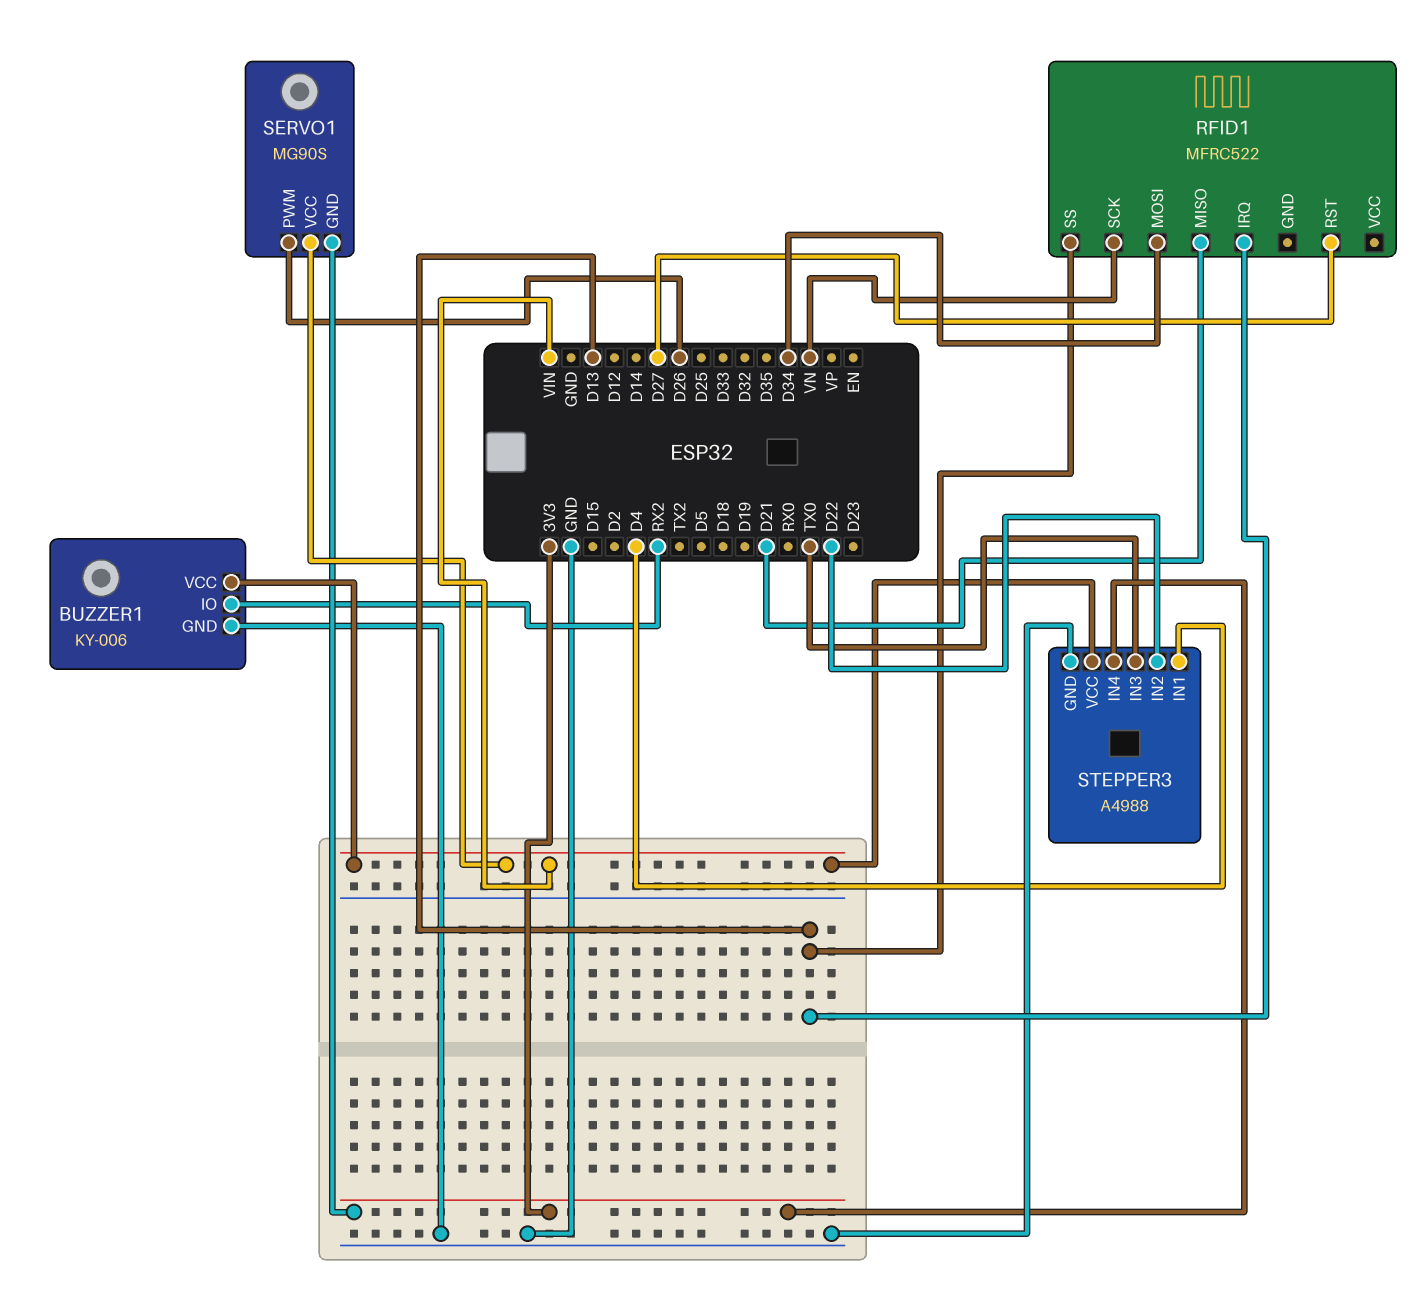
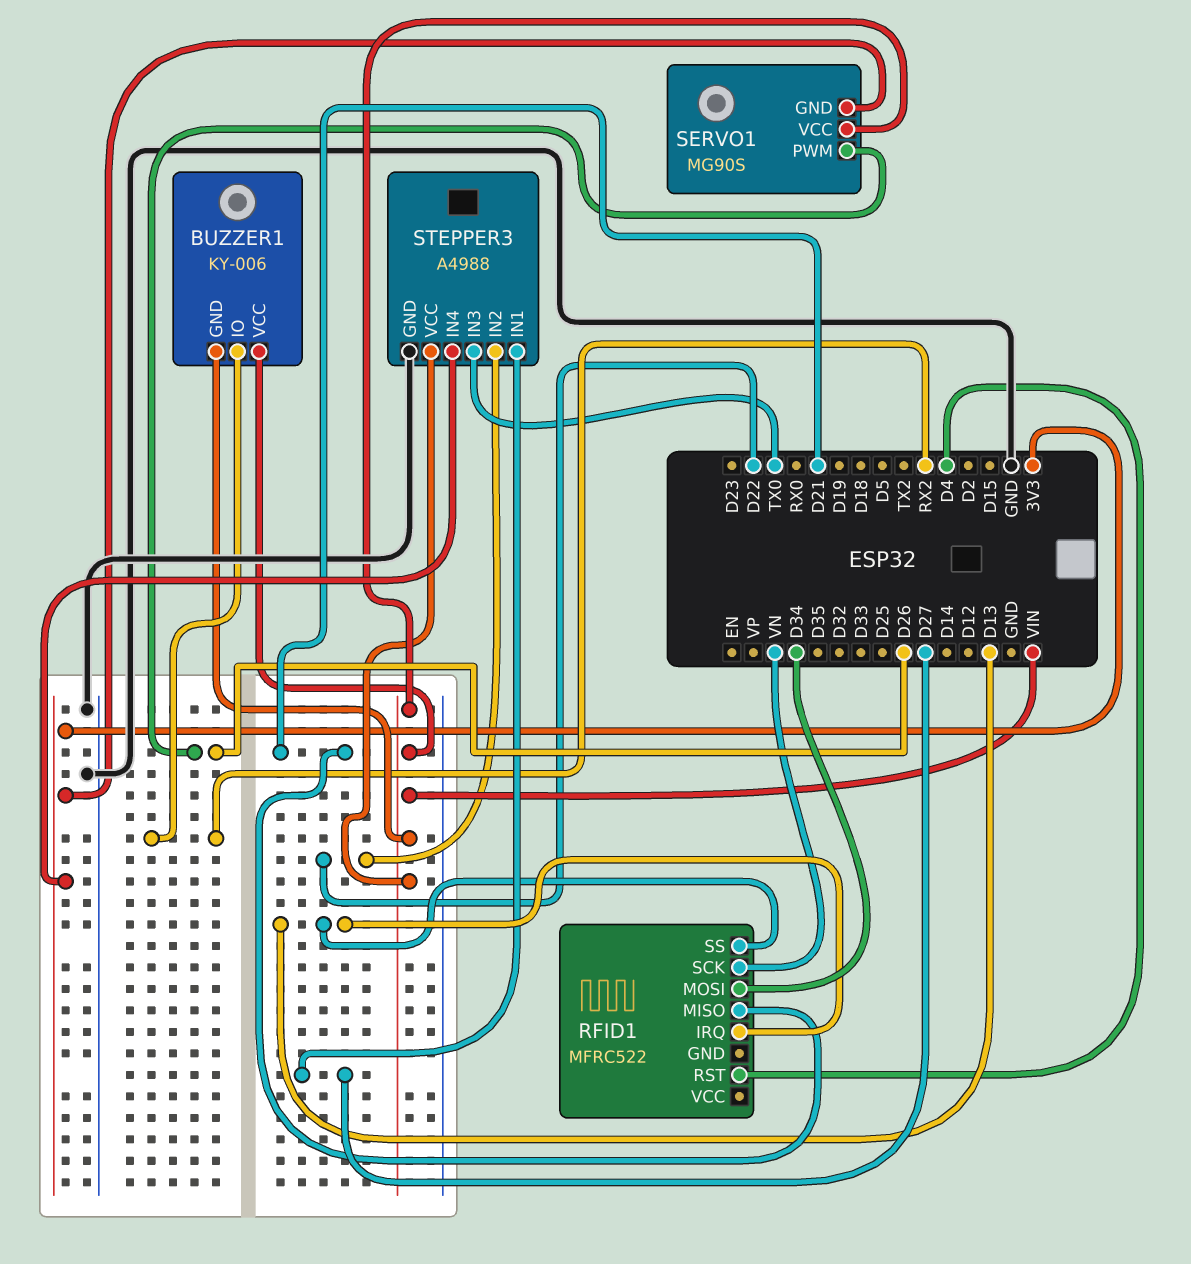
BUZZER1 pin GND: GND -> VIN
RFID1 pin RST: D27 -> D4
STEPPER3 pin IN1: D4 -> D27

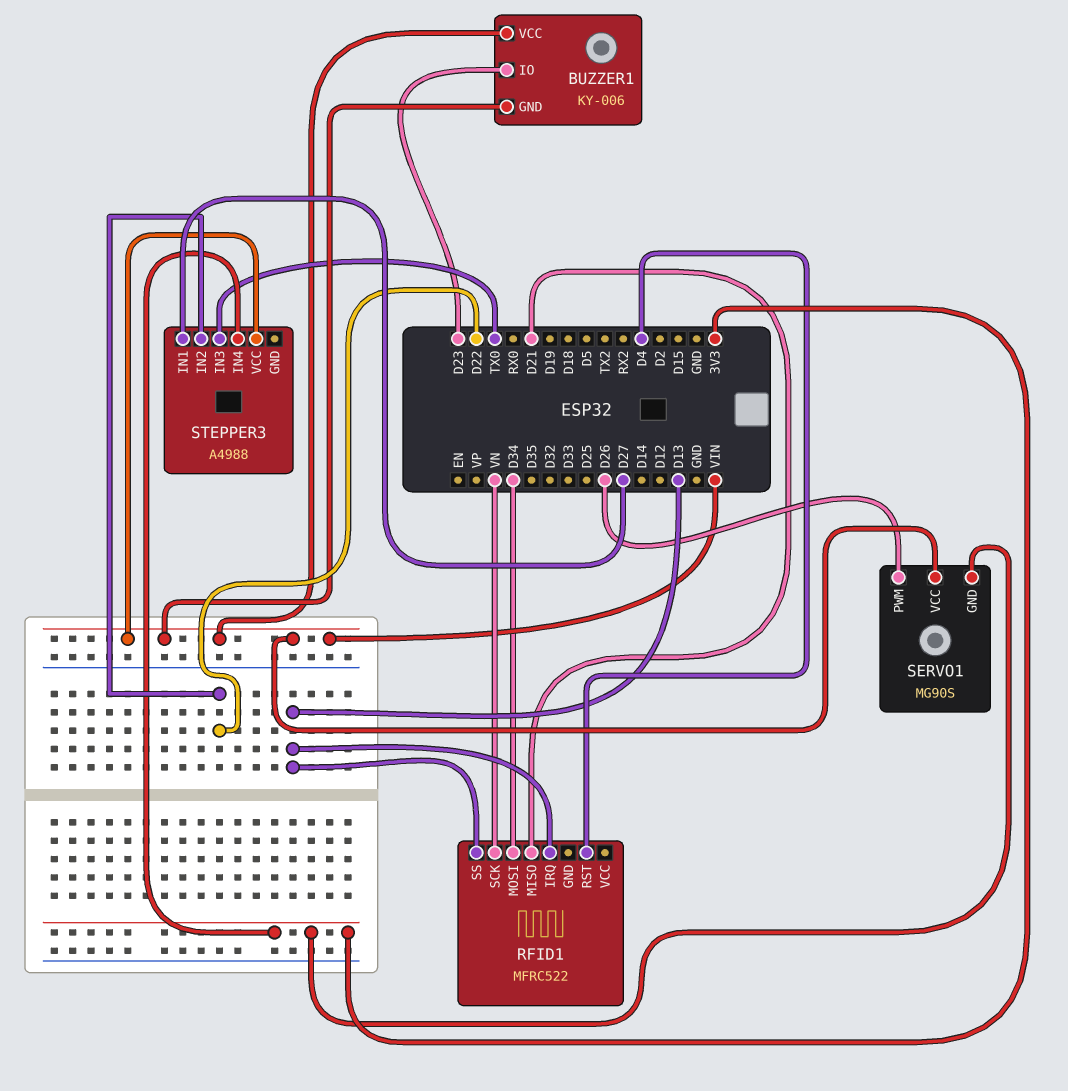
BUZZER1 pin IO: RX2 -> D23
STEPPER3 pin GND: GND -> none

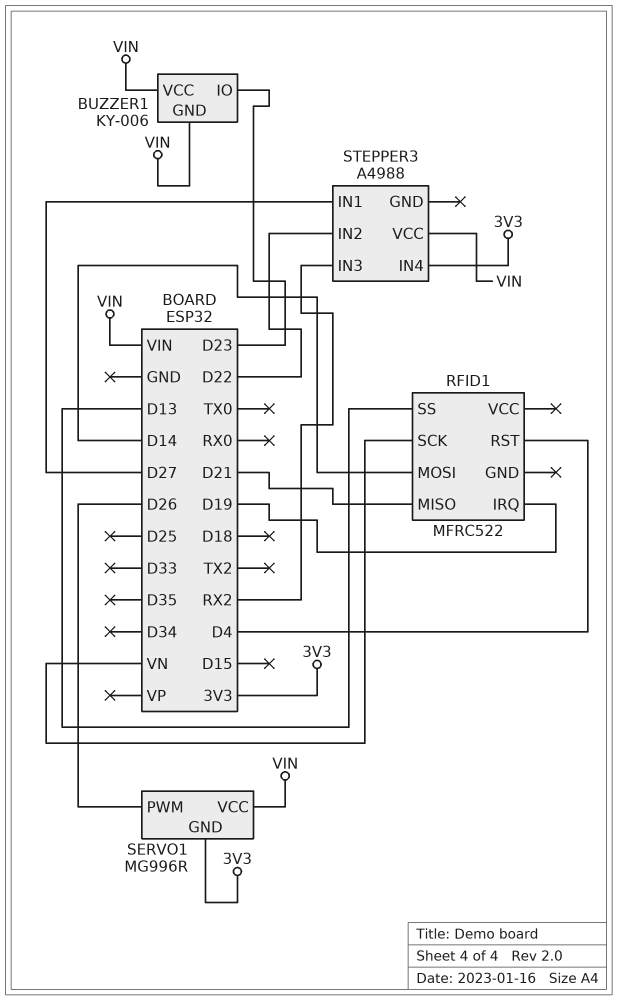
RFID1 pin IRQ: D13 -> D19
RFID1 pin MOSI: D34 -> D14
SERVO1: MG90S -> MG996R
STEPPER3 pin IN3: TX0 -> RX2

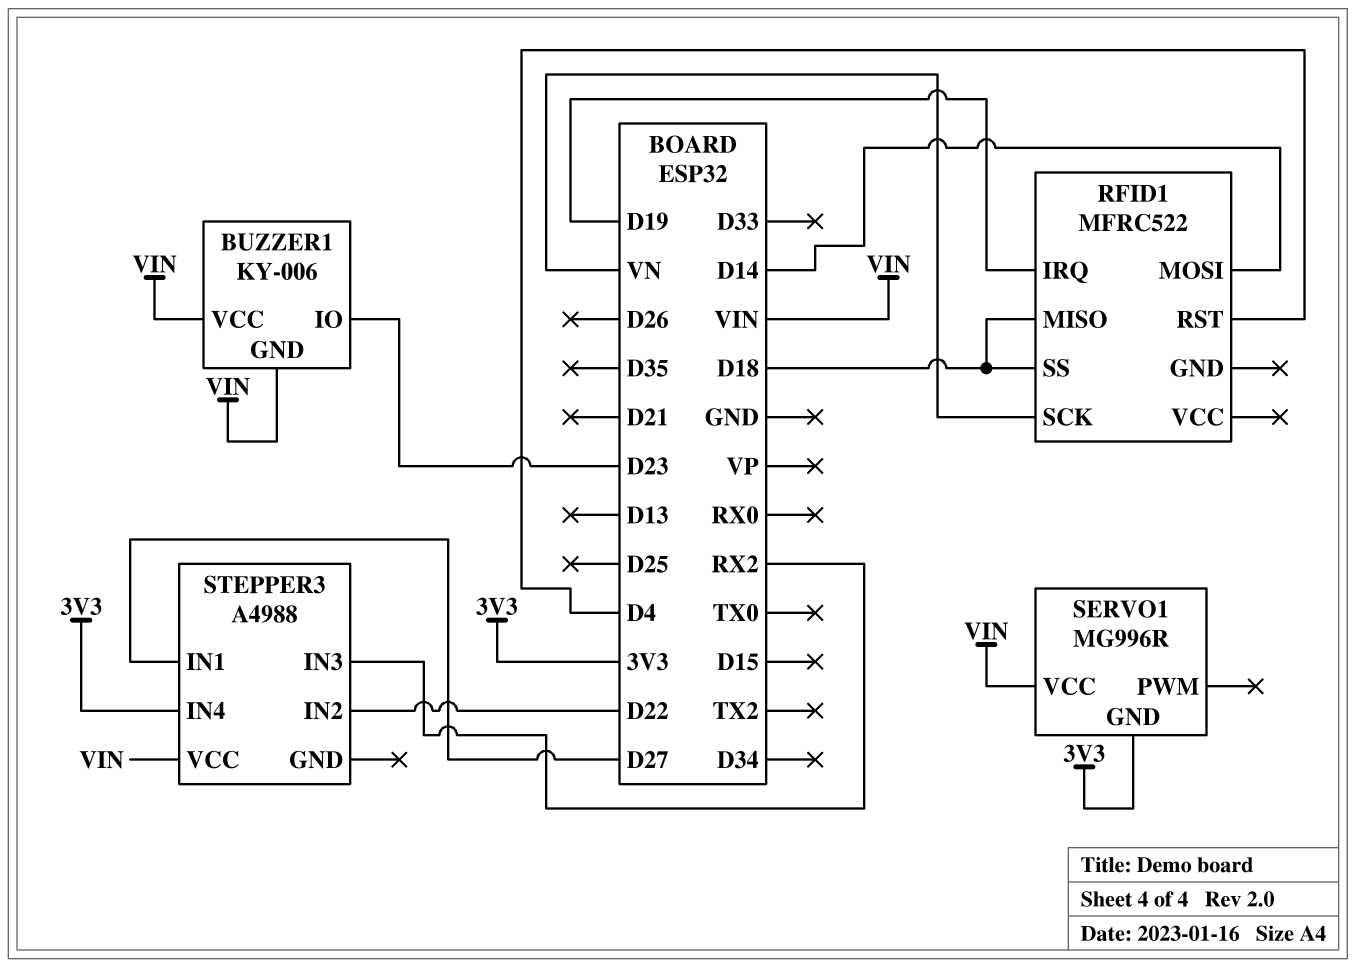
RFID1 pin MISO: D21 -> D18
RFID1 pin SS: D13 -> D18
SERVO1 pin PWM: D26 -> none

